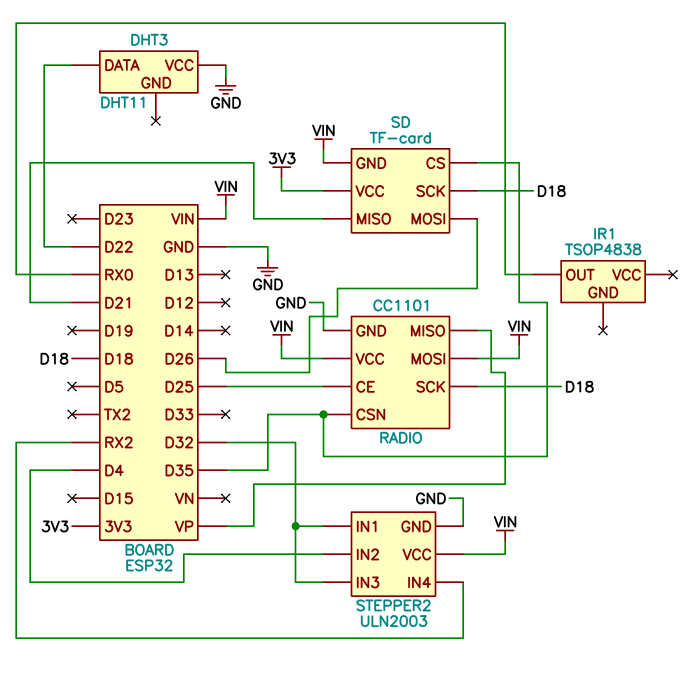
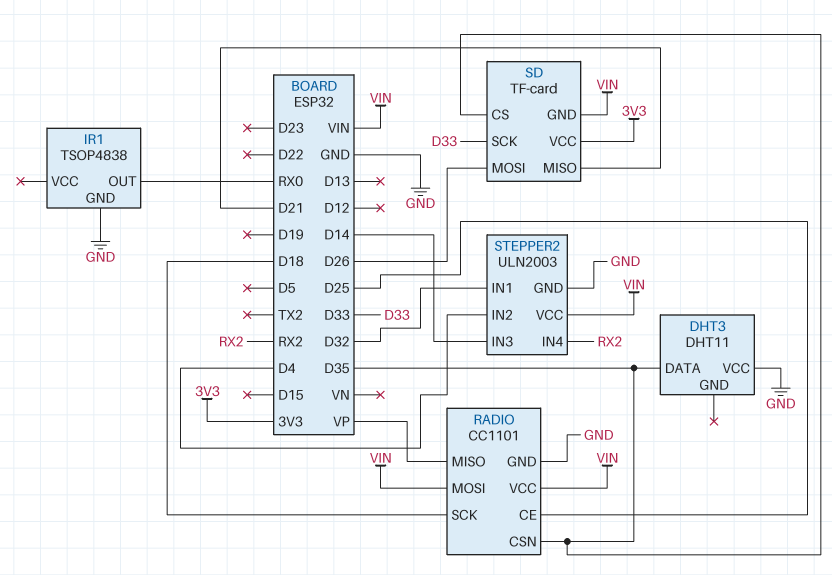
DHT3 pin DATA: D22 -> D35
IR1 pin GND: none -> GND
SD pin SCK: D18 -> D33
STEPPER2 pin IN3: D32 -> D14

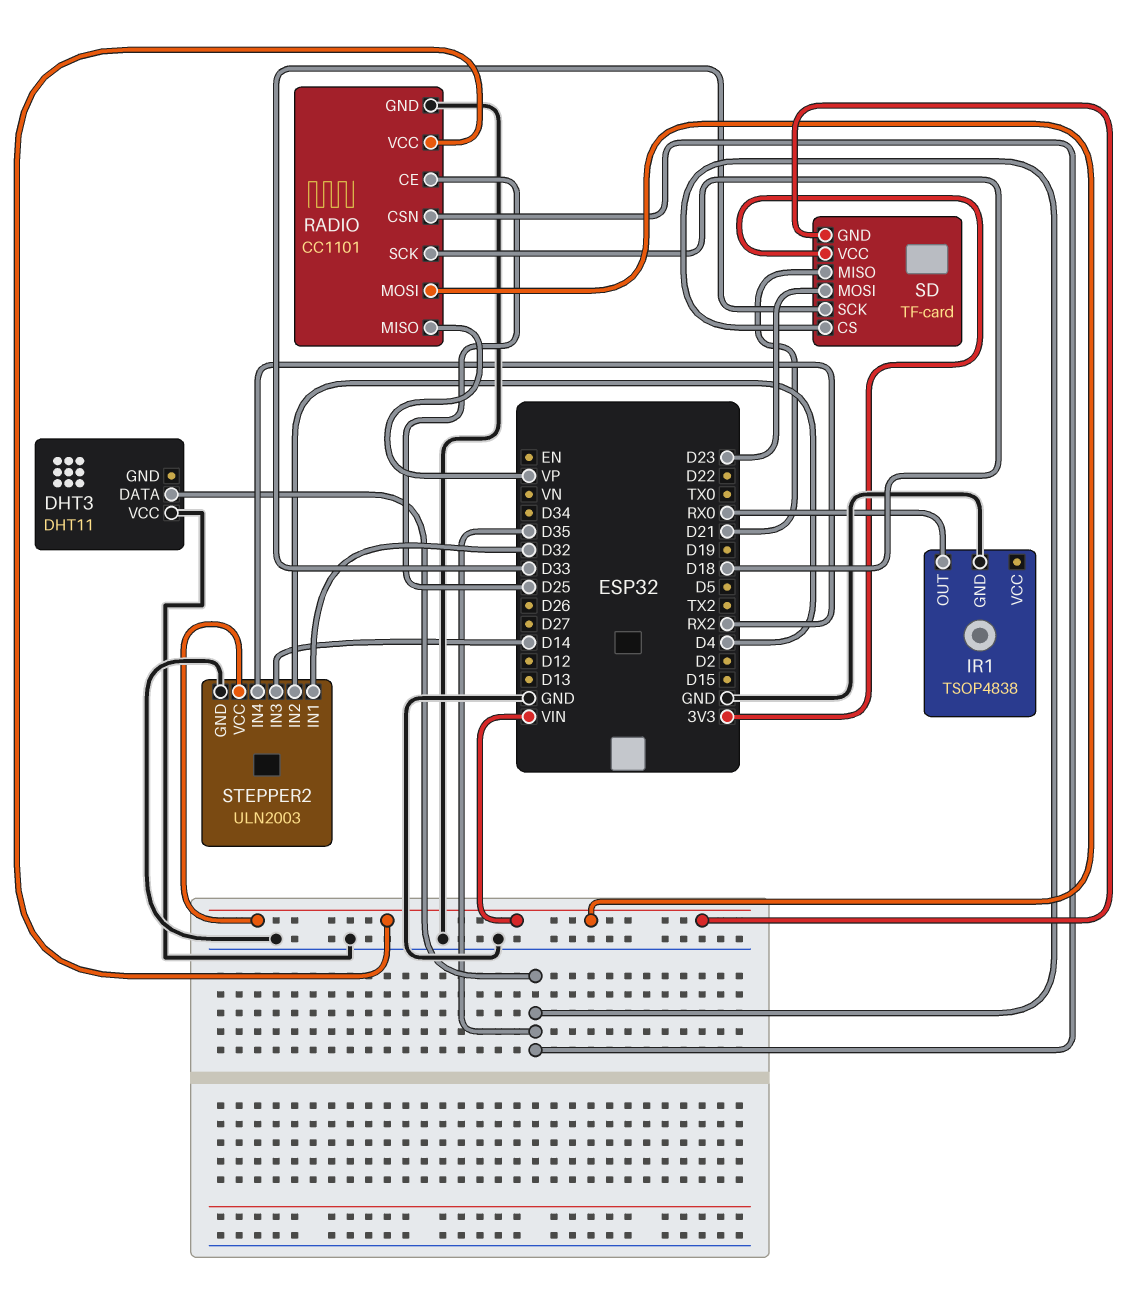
SD pin MOSI: D26 -> D23

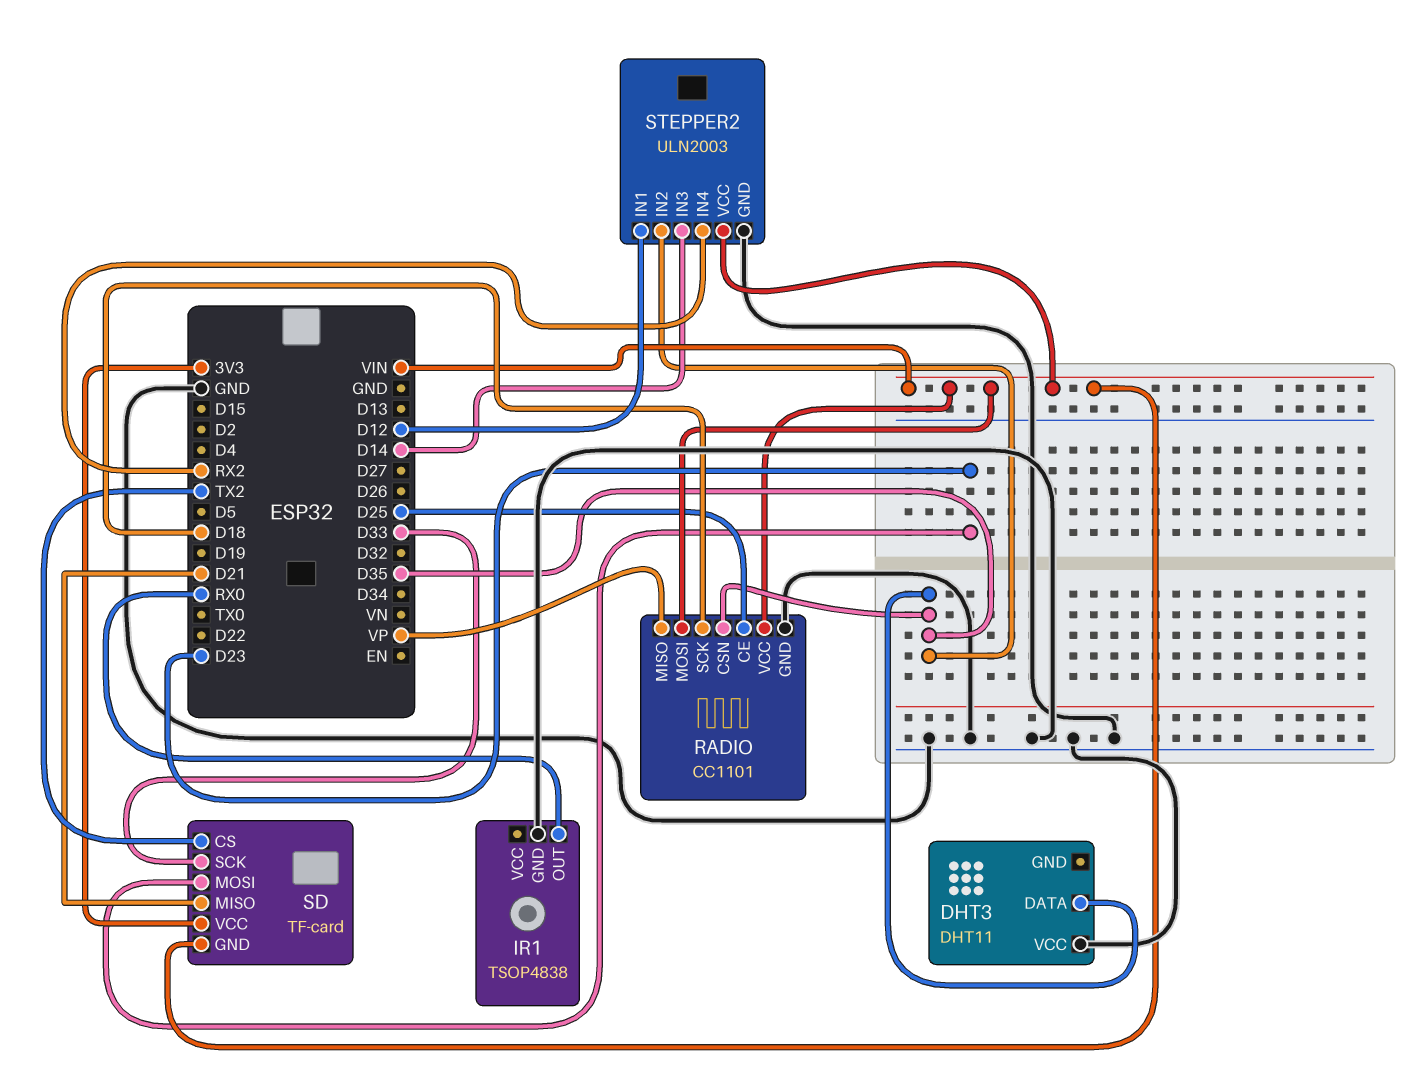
SD pin CS: D35 -> TX2
STEPPER2 pin IN1: D32 -> D12
STEPPER2 pin IN2: D4 -> D35

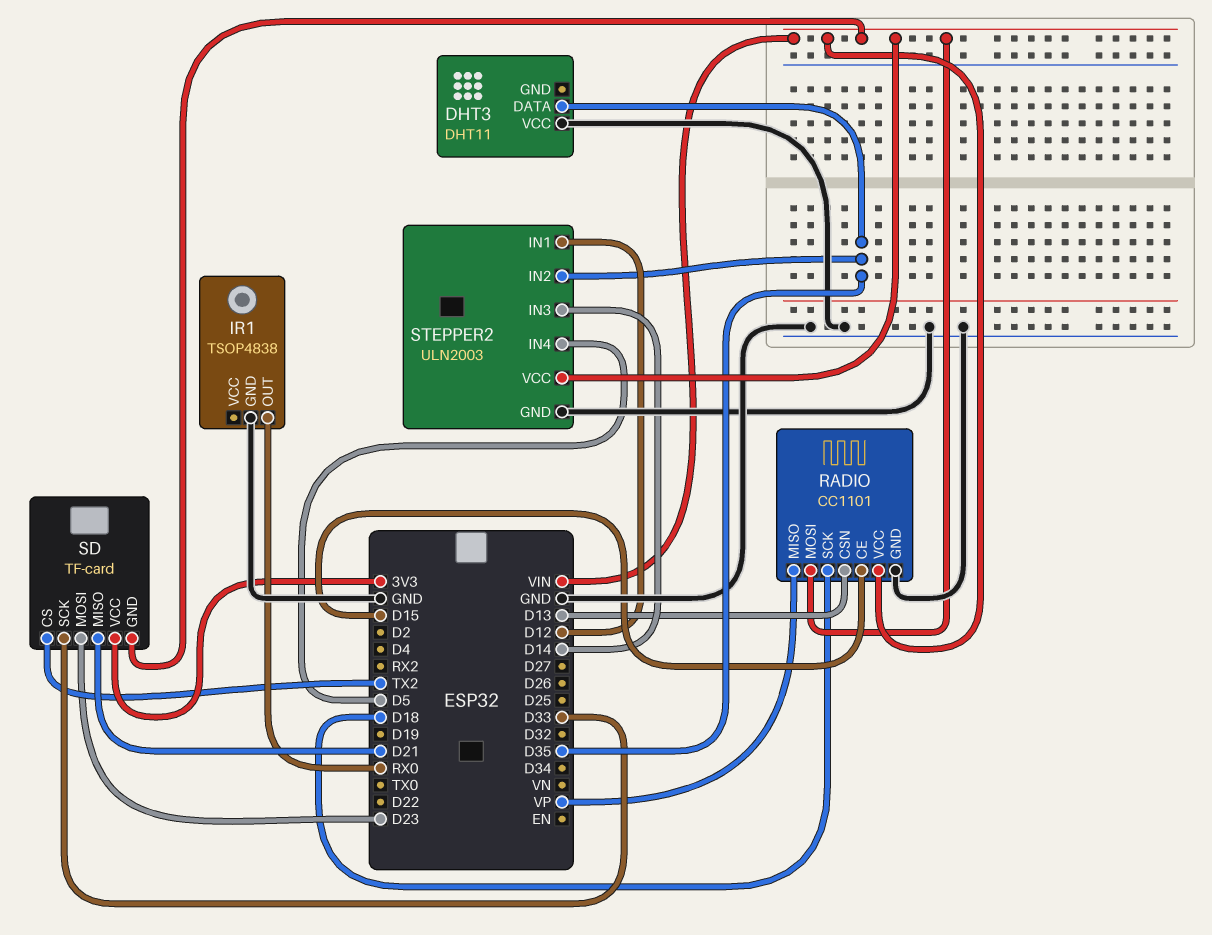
RADIO pin CE: D25 -> D15
RADIO pin CSN: D35 -> D13
STEPPER2 pin IN4: RX2 -> D5

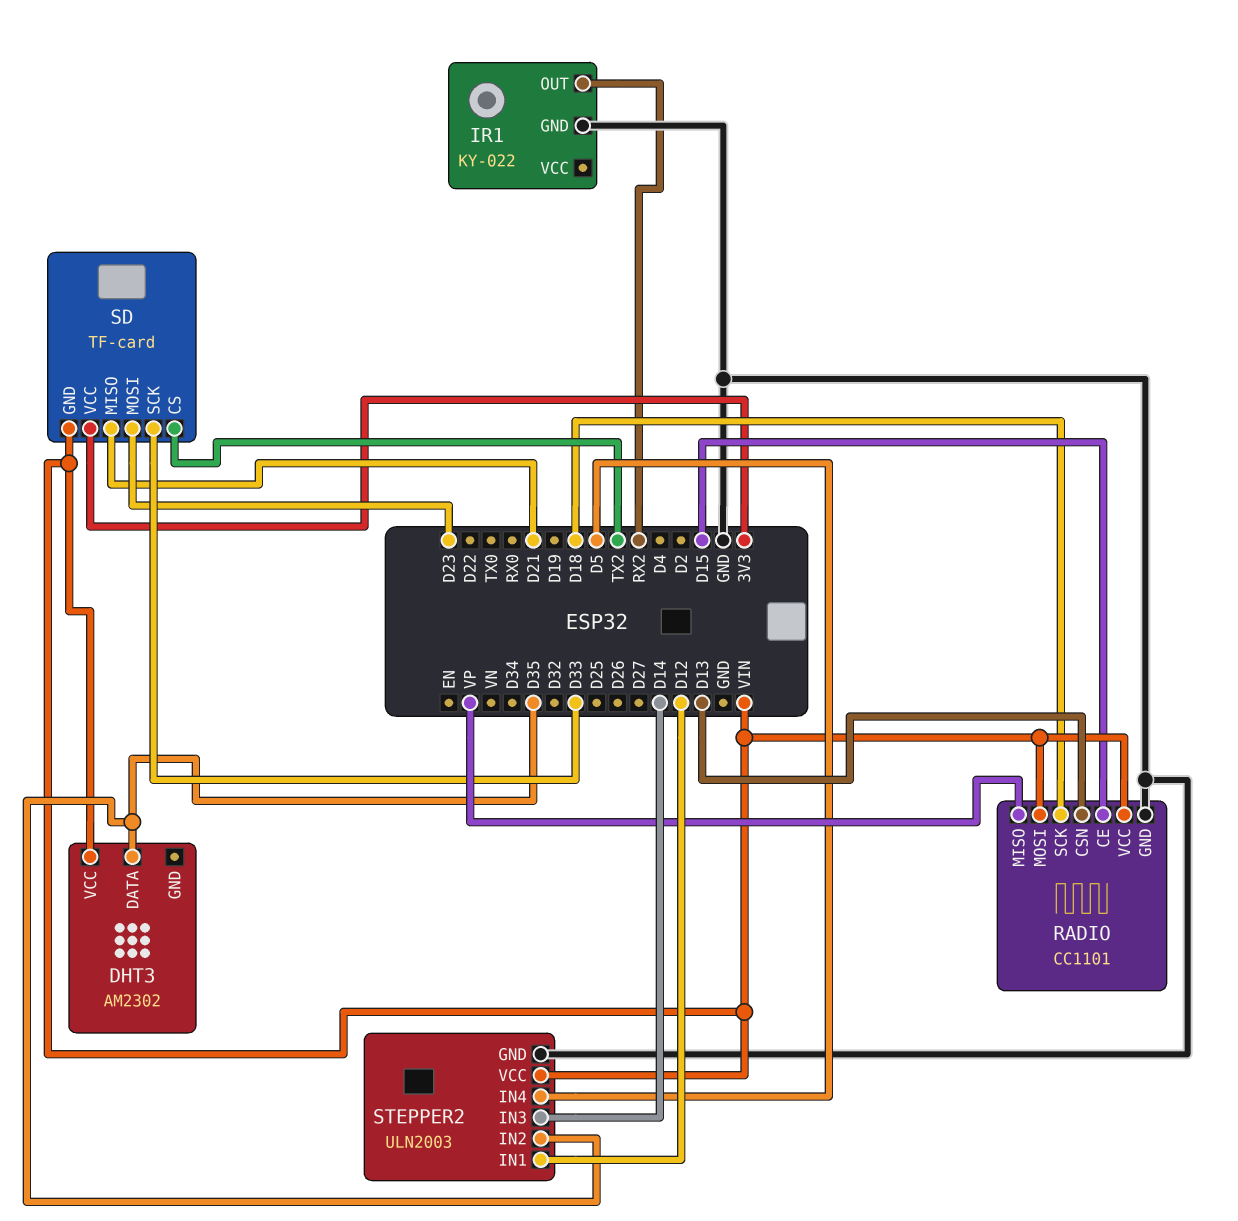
DHT3: DHT11 -> AM2302
DHT3 pin VCC: GND -> VIN
IR1: TSOP4838 -> KY-022
IR1 pin OUT: RX0 -> RX2

